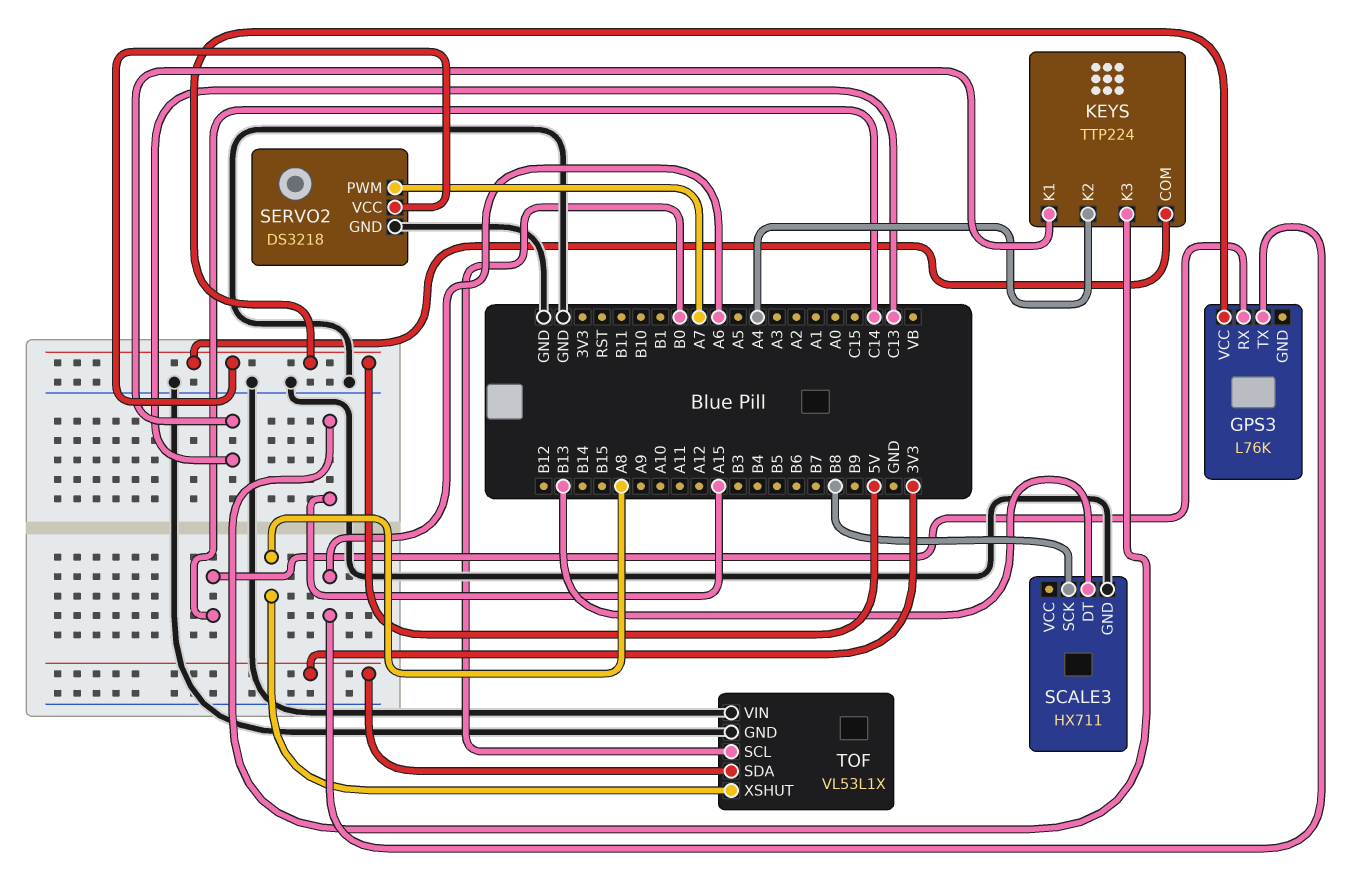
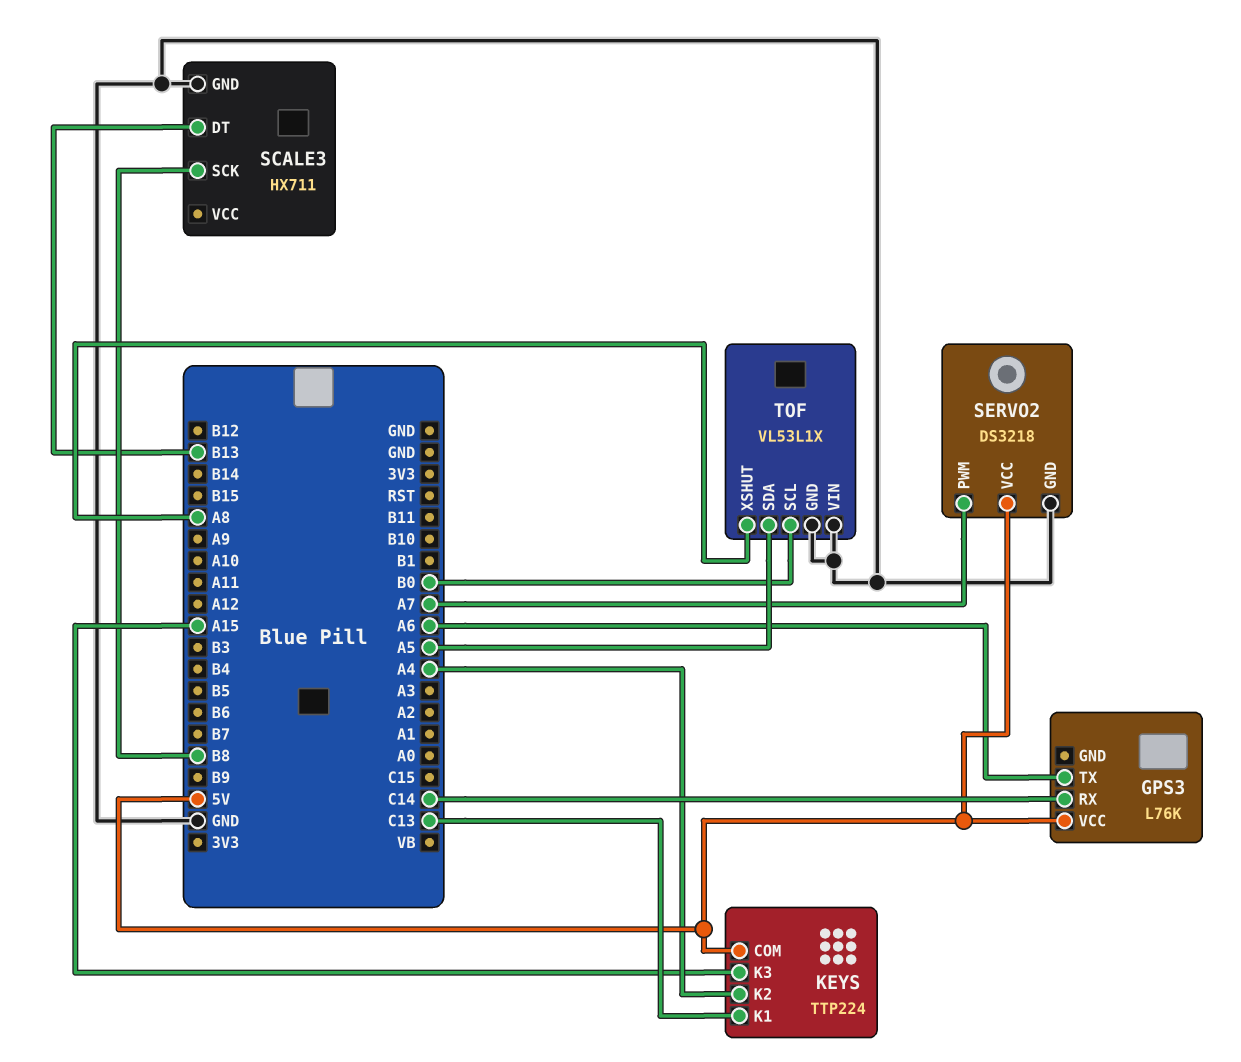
TOF pin SDA: 3V3 -> A5

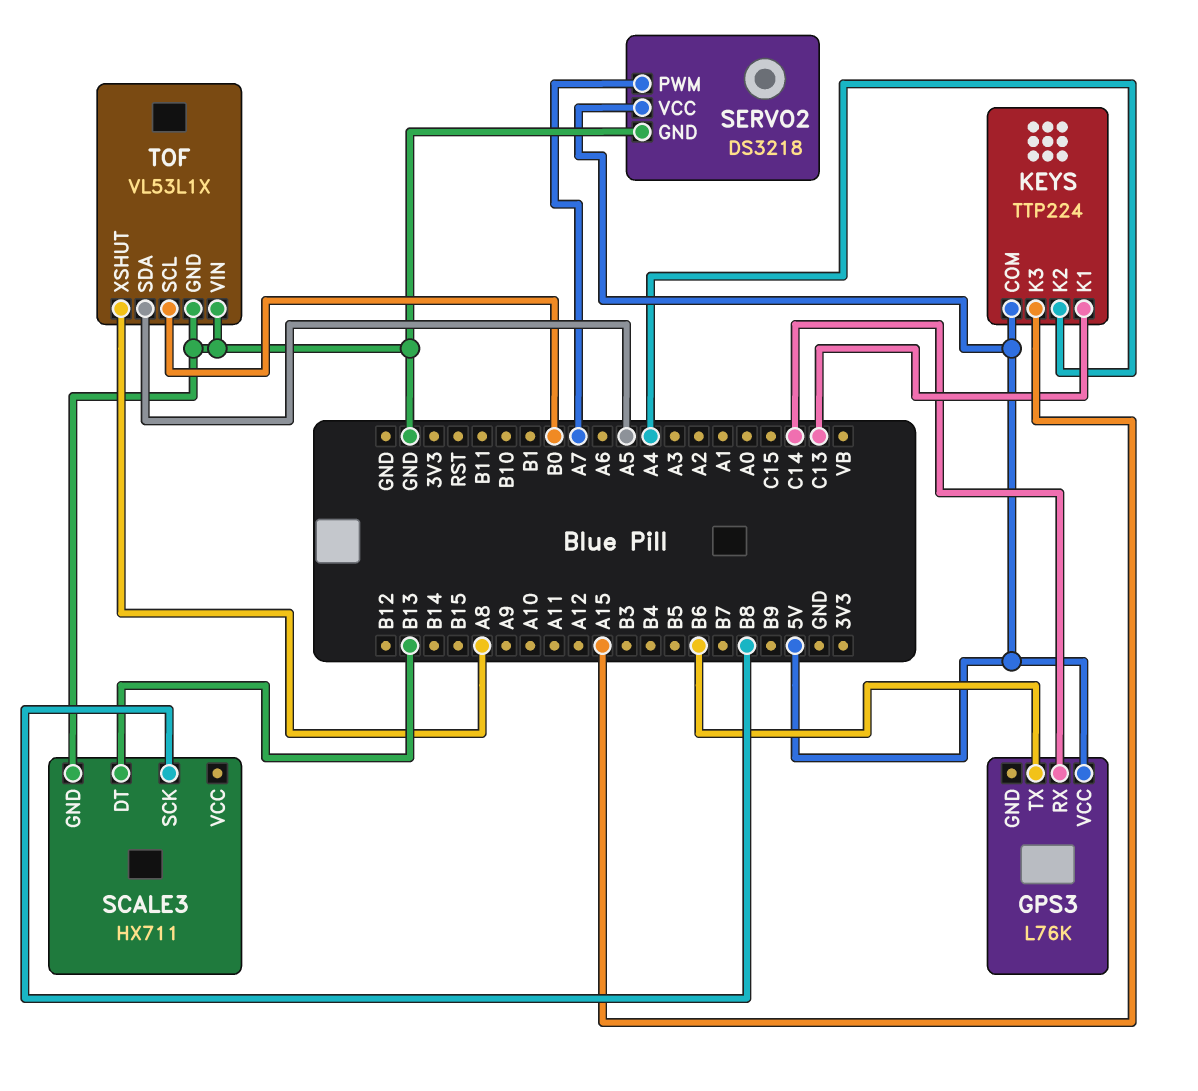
GPS3 pin TX: A6 -> B6

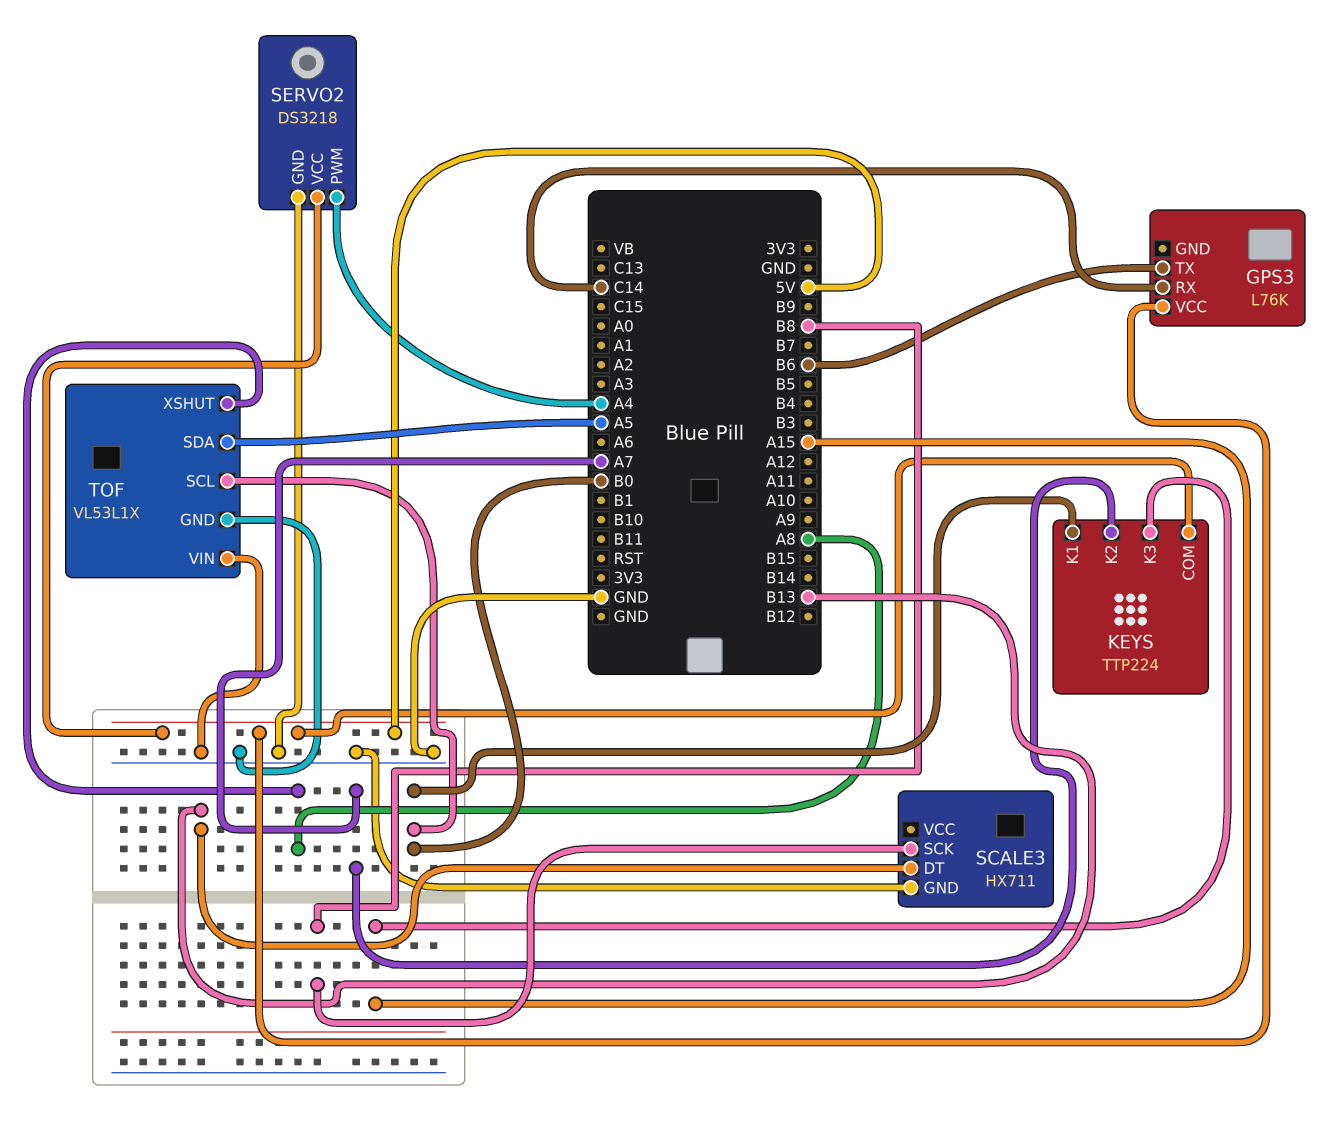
KEYS pin K1: C13 -> B0
KEYS pin K2: A4 -> A7
SERVO2 pin PWM: A7 -> A4

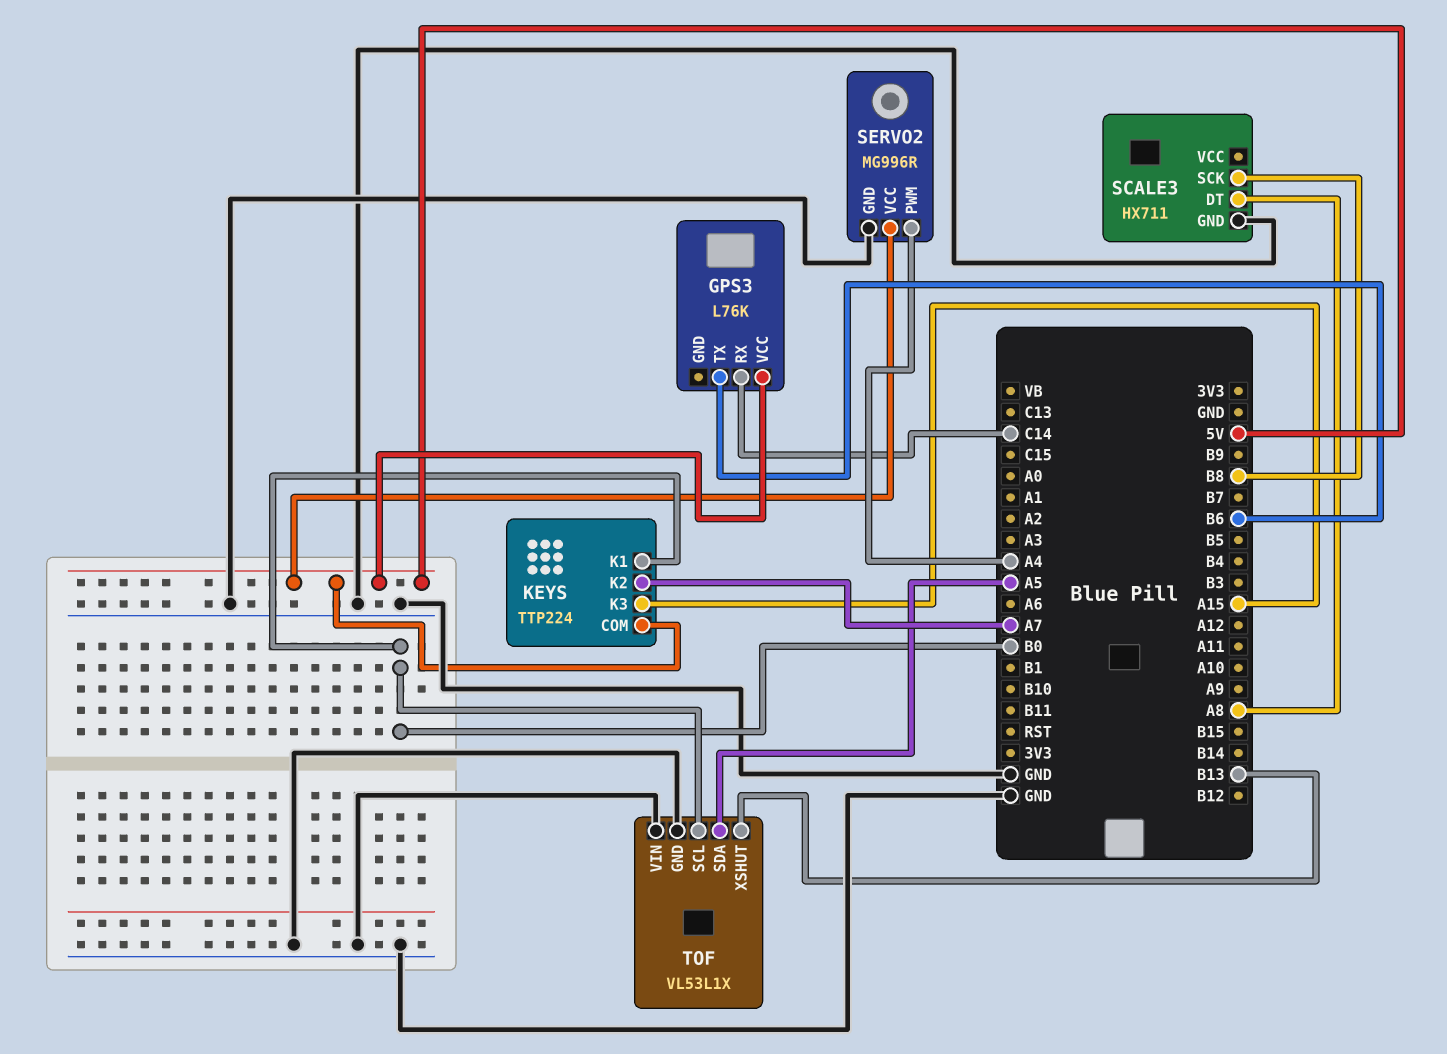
SCALE3 pin DT: B13 -> A8
SERVO2: DS3218 -> MG996R
TOF pin XSHUT: A8 -> B13

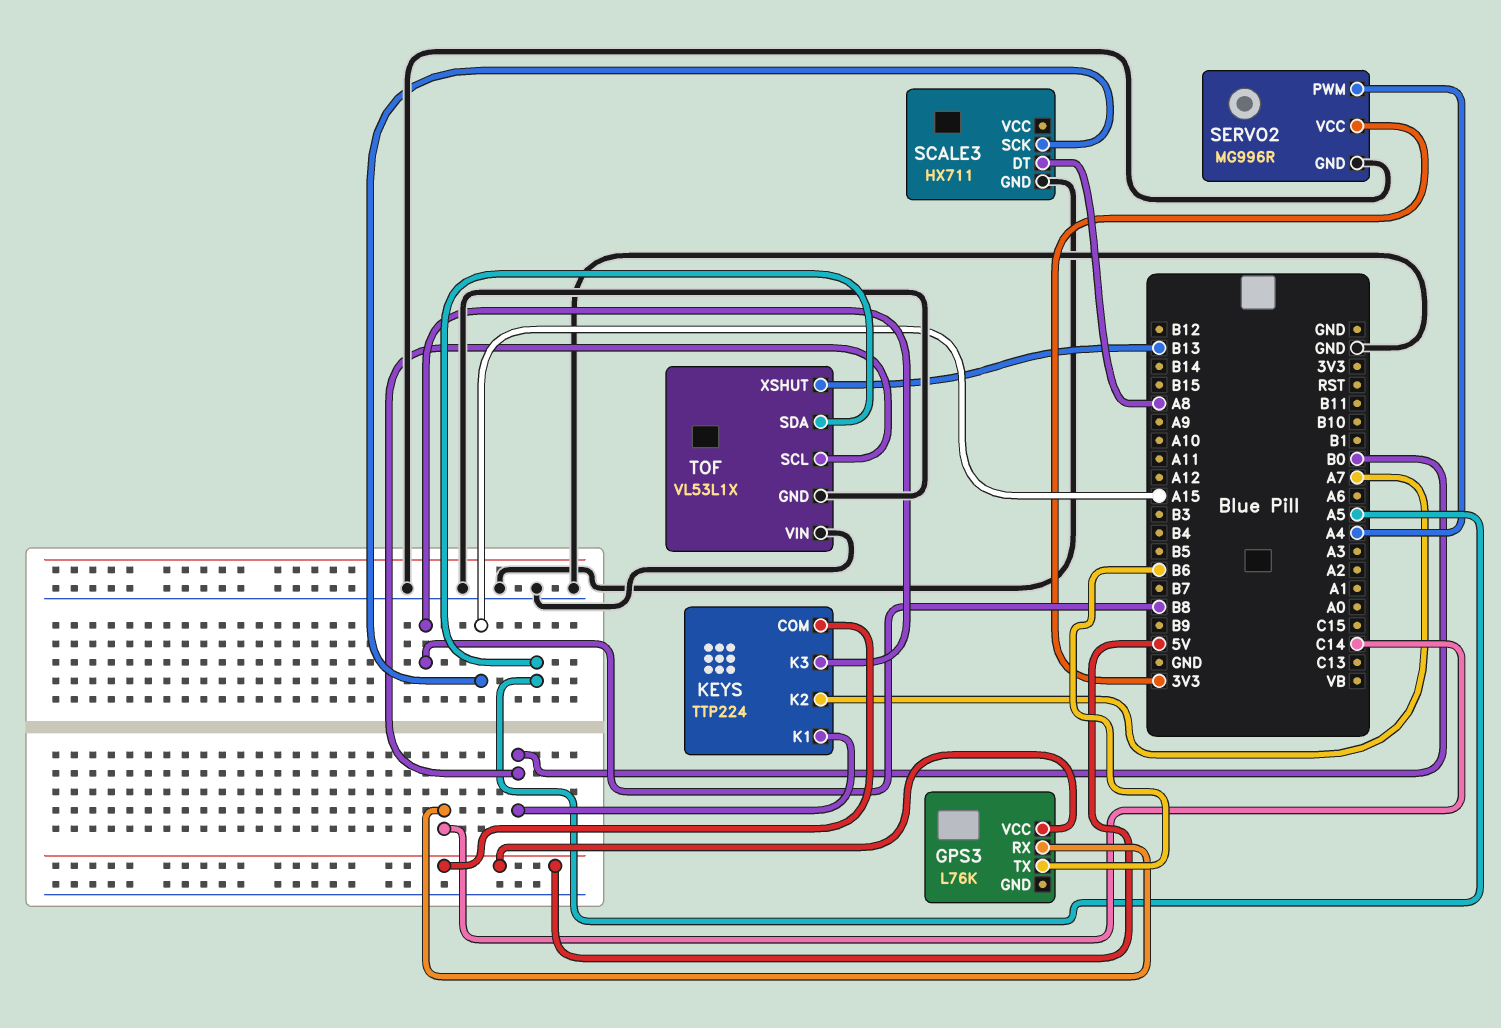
KEYS pin K3: A15 -> B8
SCALE3 pin SCK: B8 -> A15
SERVO2 pin VCC: 5V -> 3V3

